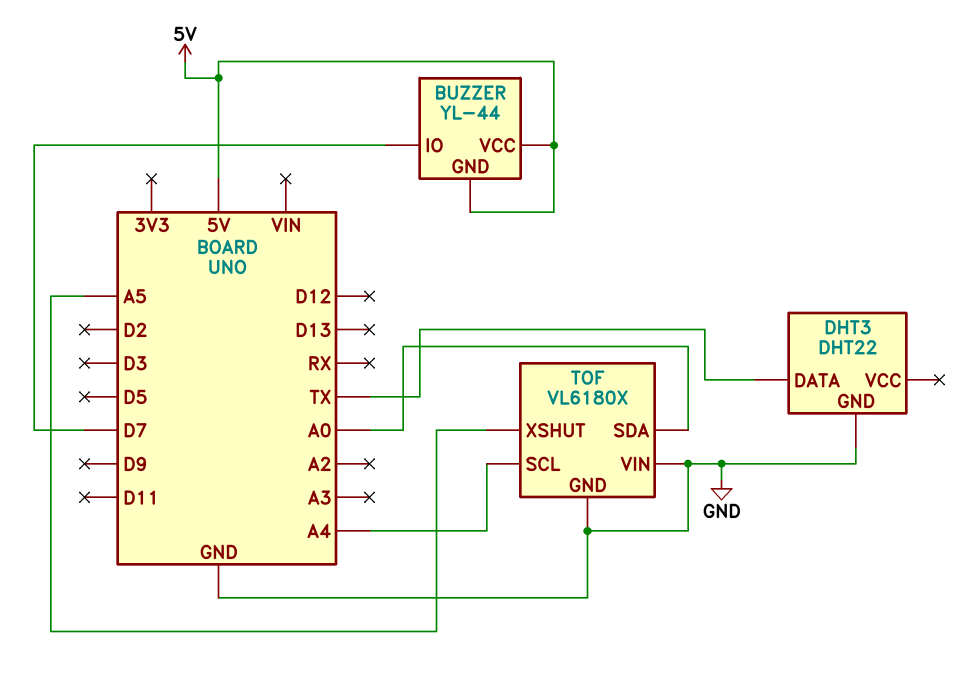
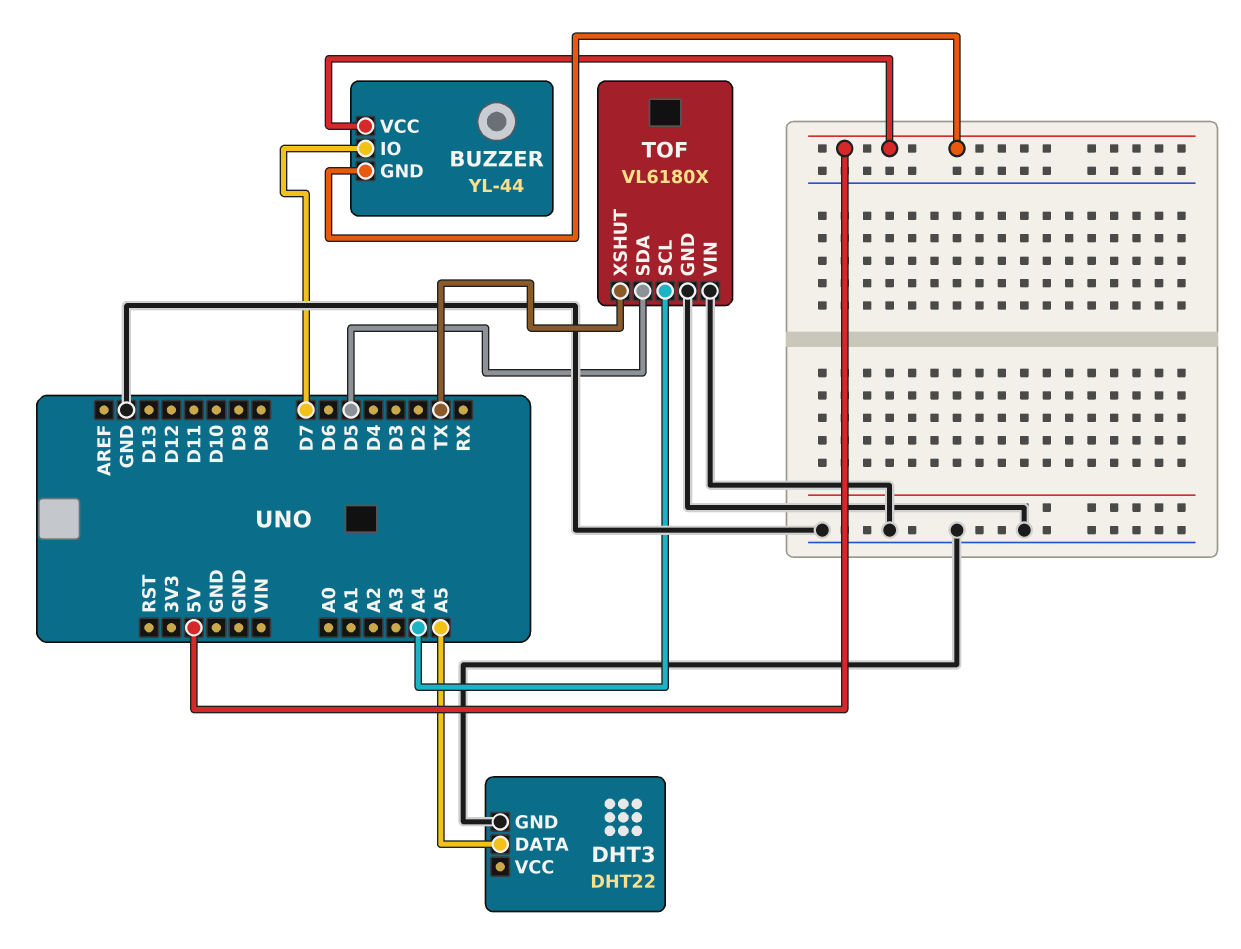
DHT3 pin DATA: TX -> A5
TOF pin SDA: A0 -> D5
TOF pin XSHUT: A5 -> TX

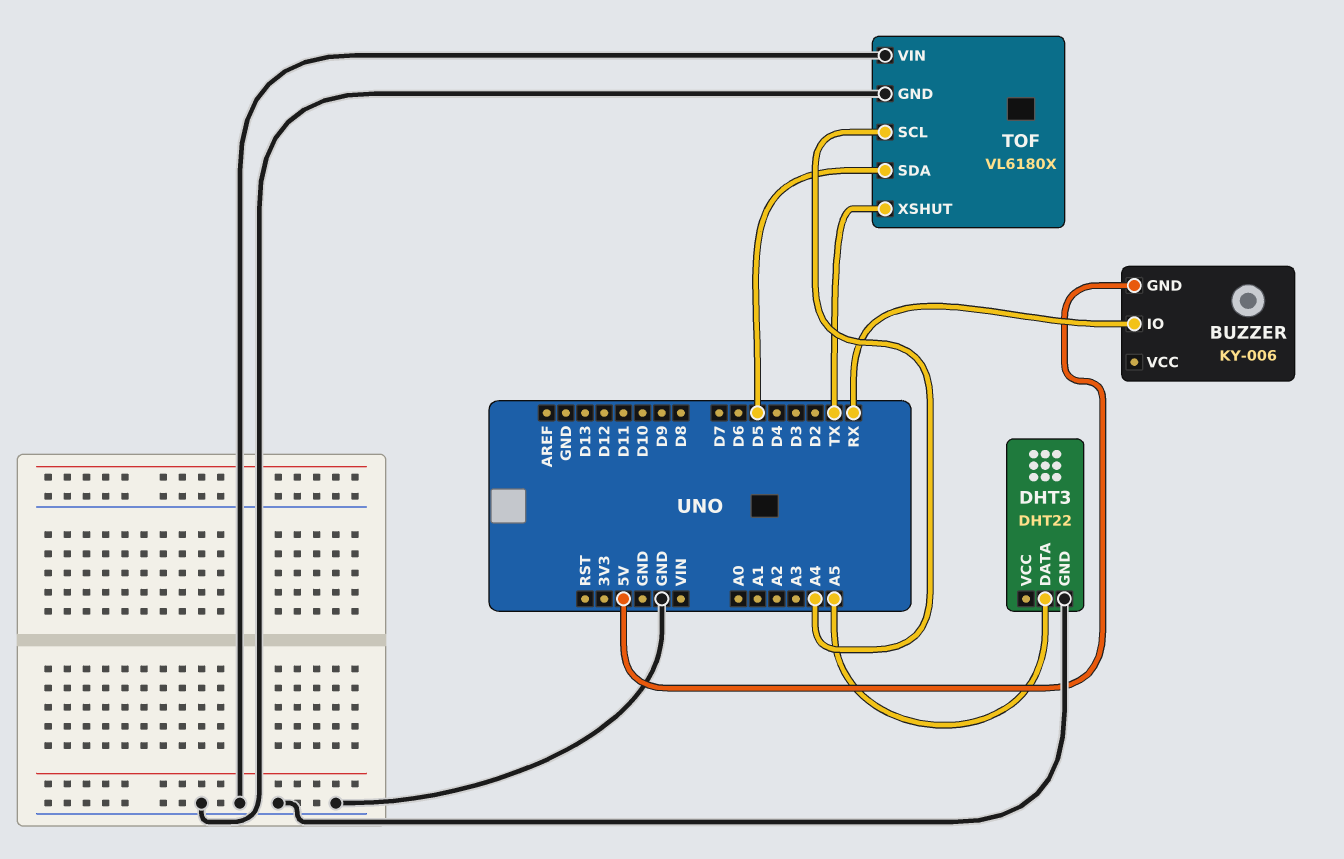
BUZZER: YL-44 -> KY-006
BUZZER pin IO: D7 -> RX
BUZZER pin VCC: 5V -> none

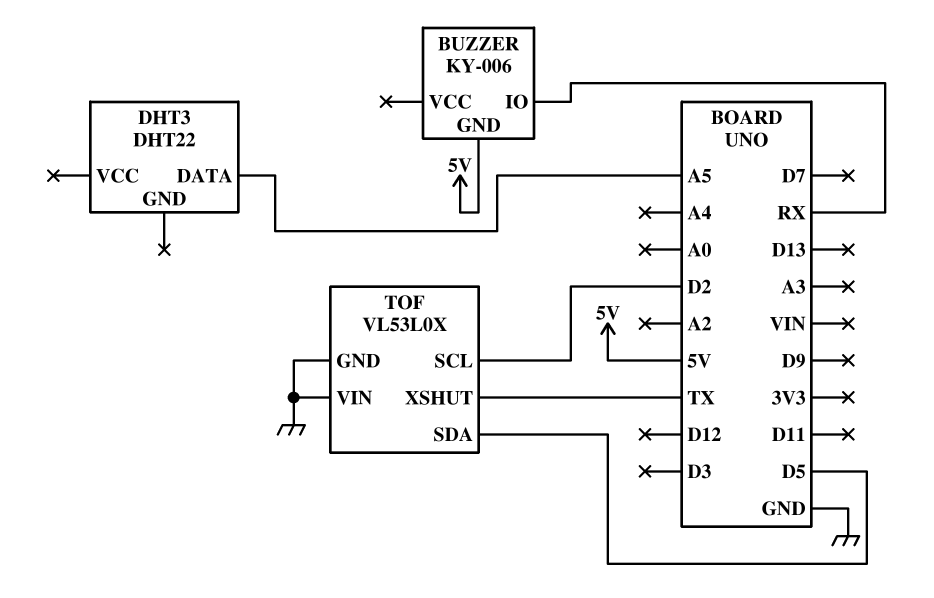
DHT3 pin GND: GND -> none
TOF: VL6180X -> VL53L0X
TOF pin SCL: A4 -> D2

